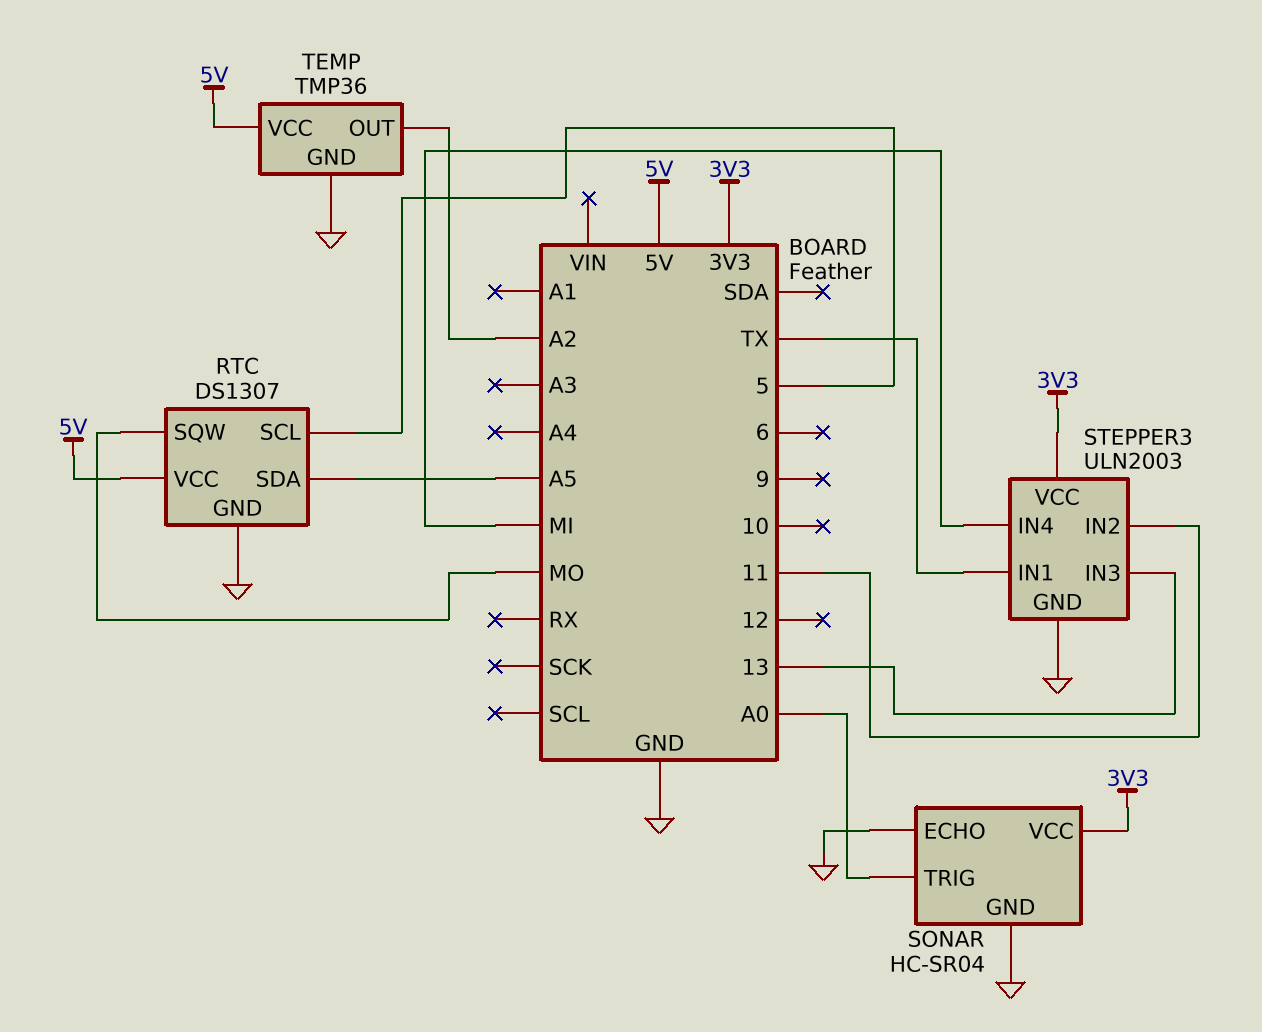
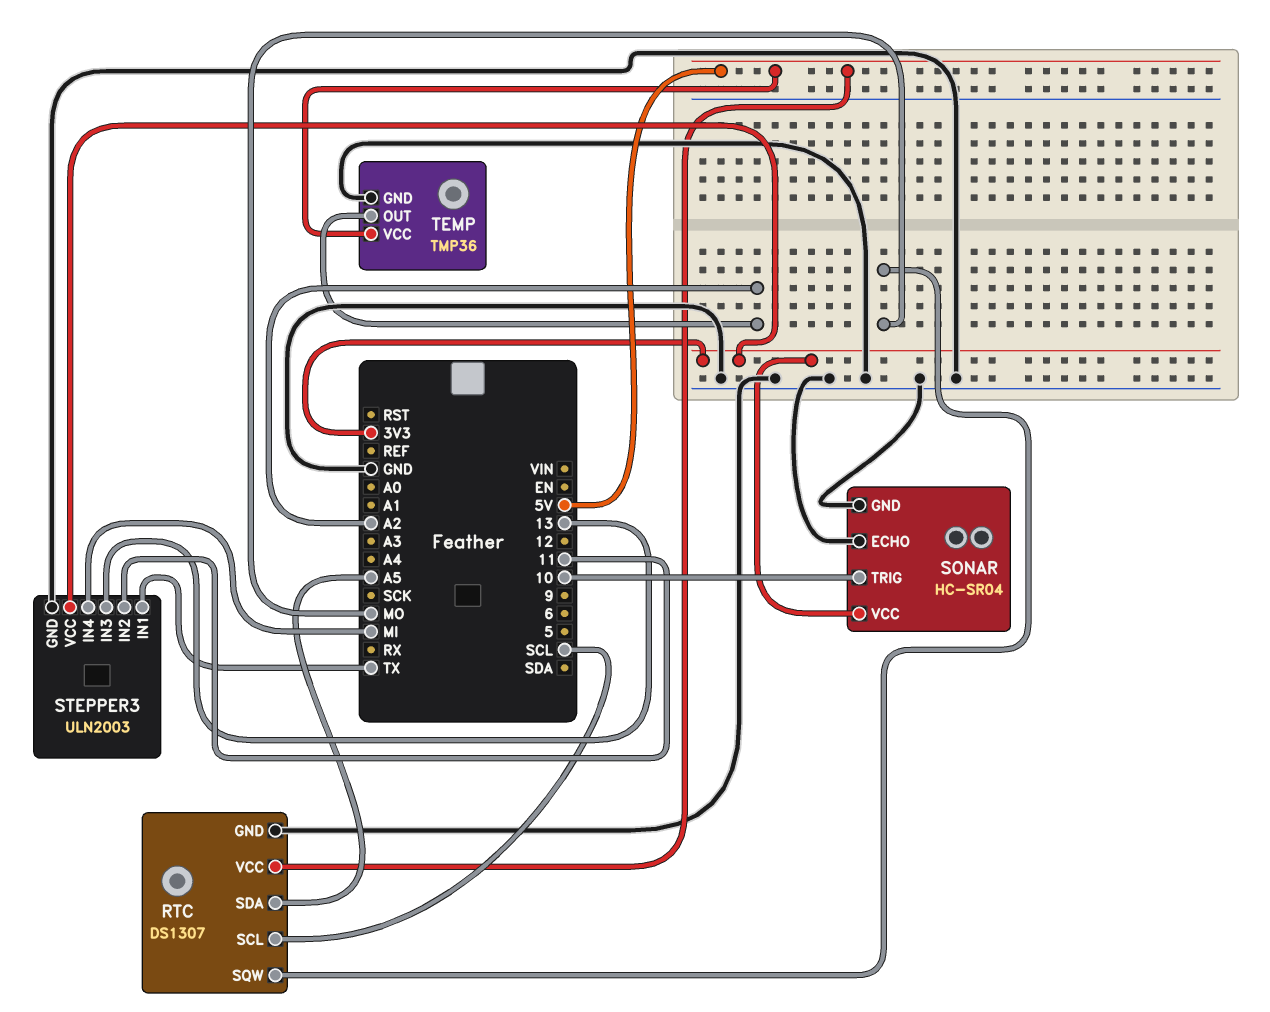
RTC pin SCL: 5 -> SCL
SONAR pin TRIG: A0 -> 10

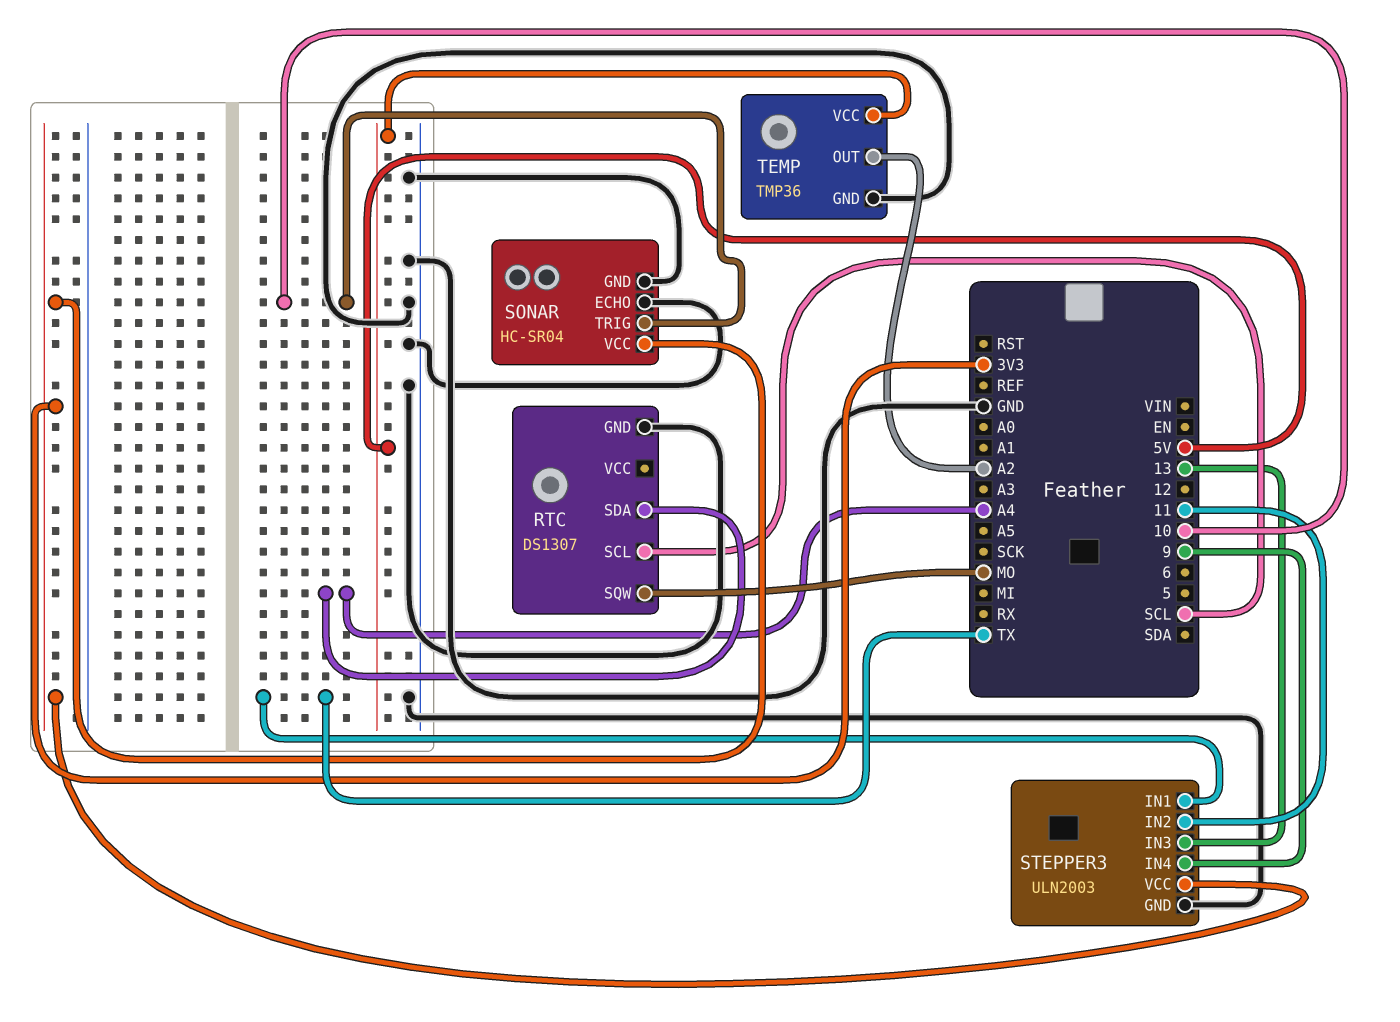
RTC pin SDA: A5 -> A4
RTC pin VCC: 5V -> none
STEPPER3 pin IN4: MI -> 9

